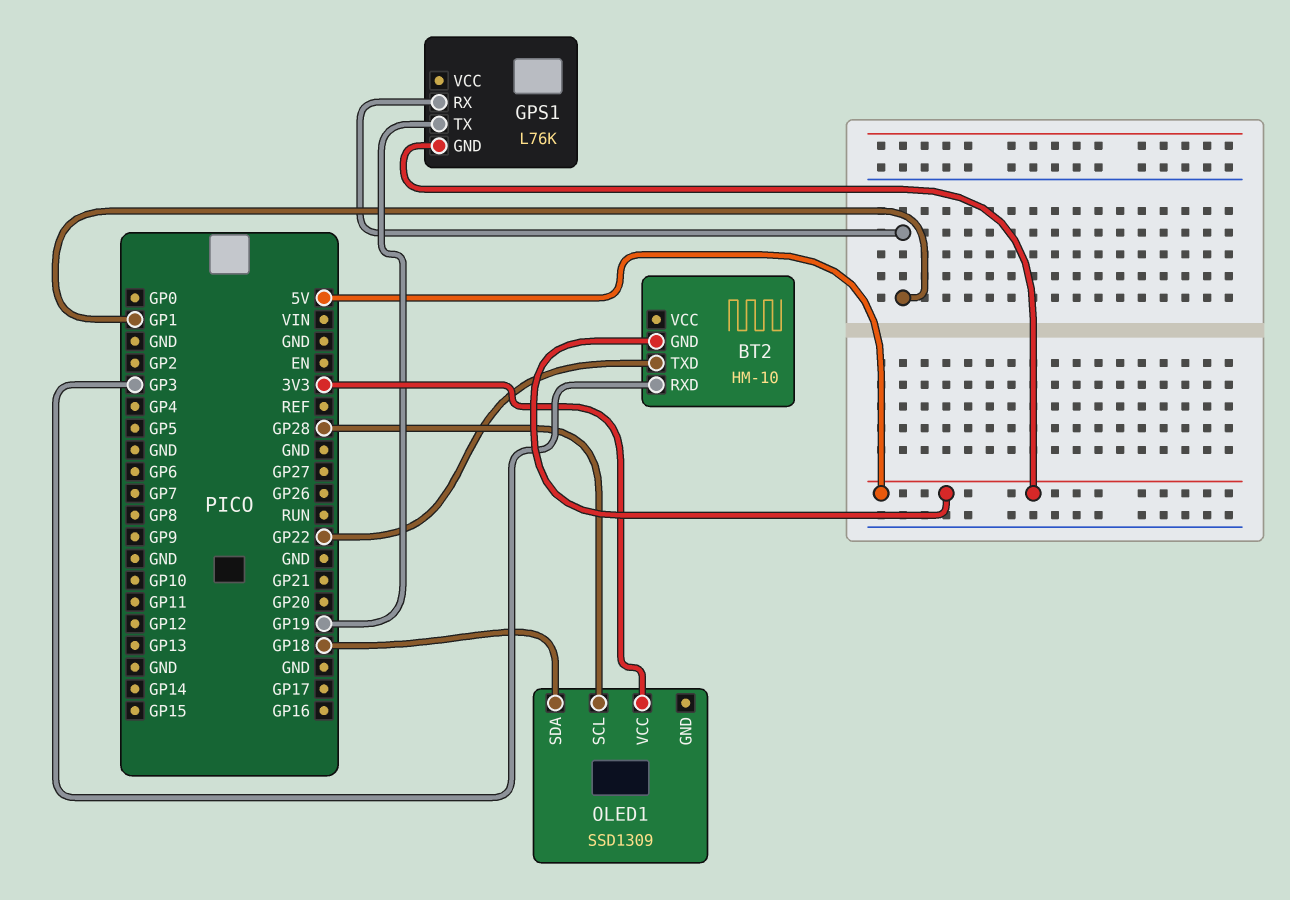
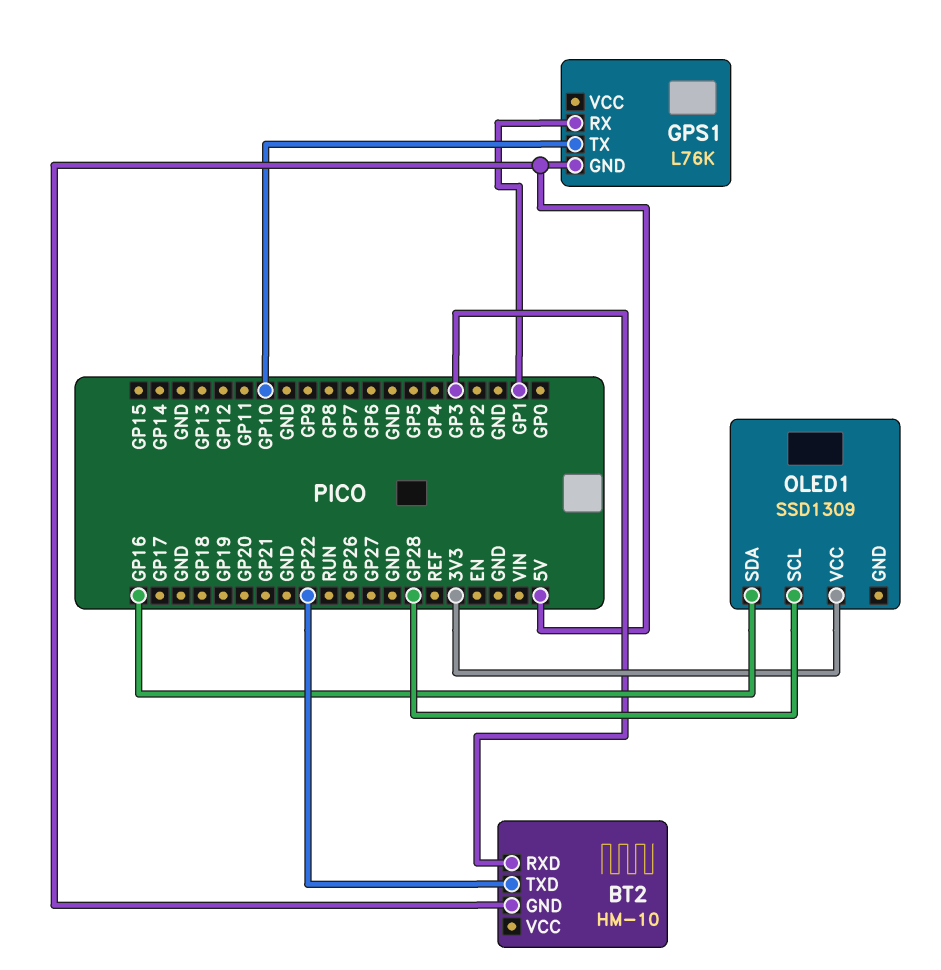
GPS1 pin TX: GP19 -> GP10
OLED1 pin SDA: GP18 -> GP16

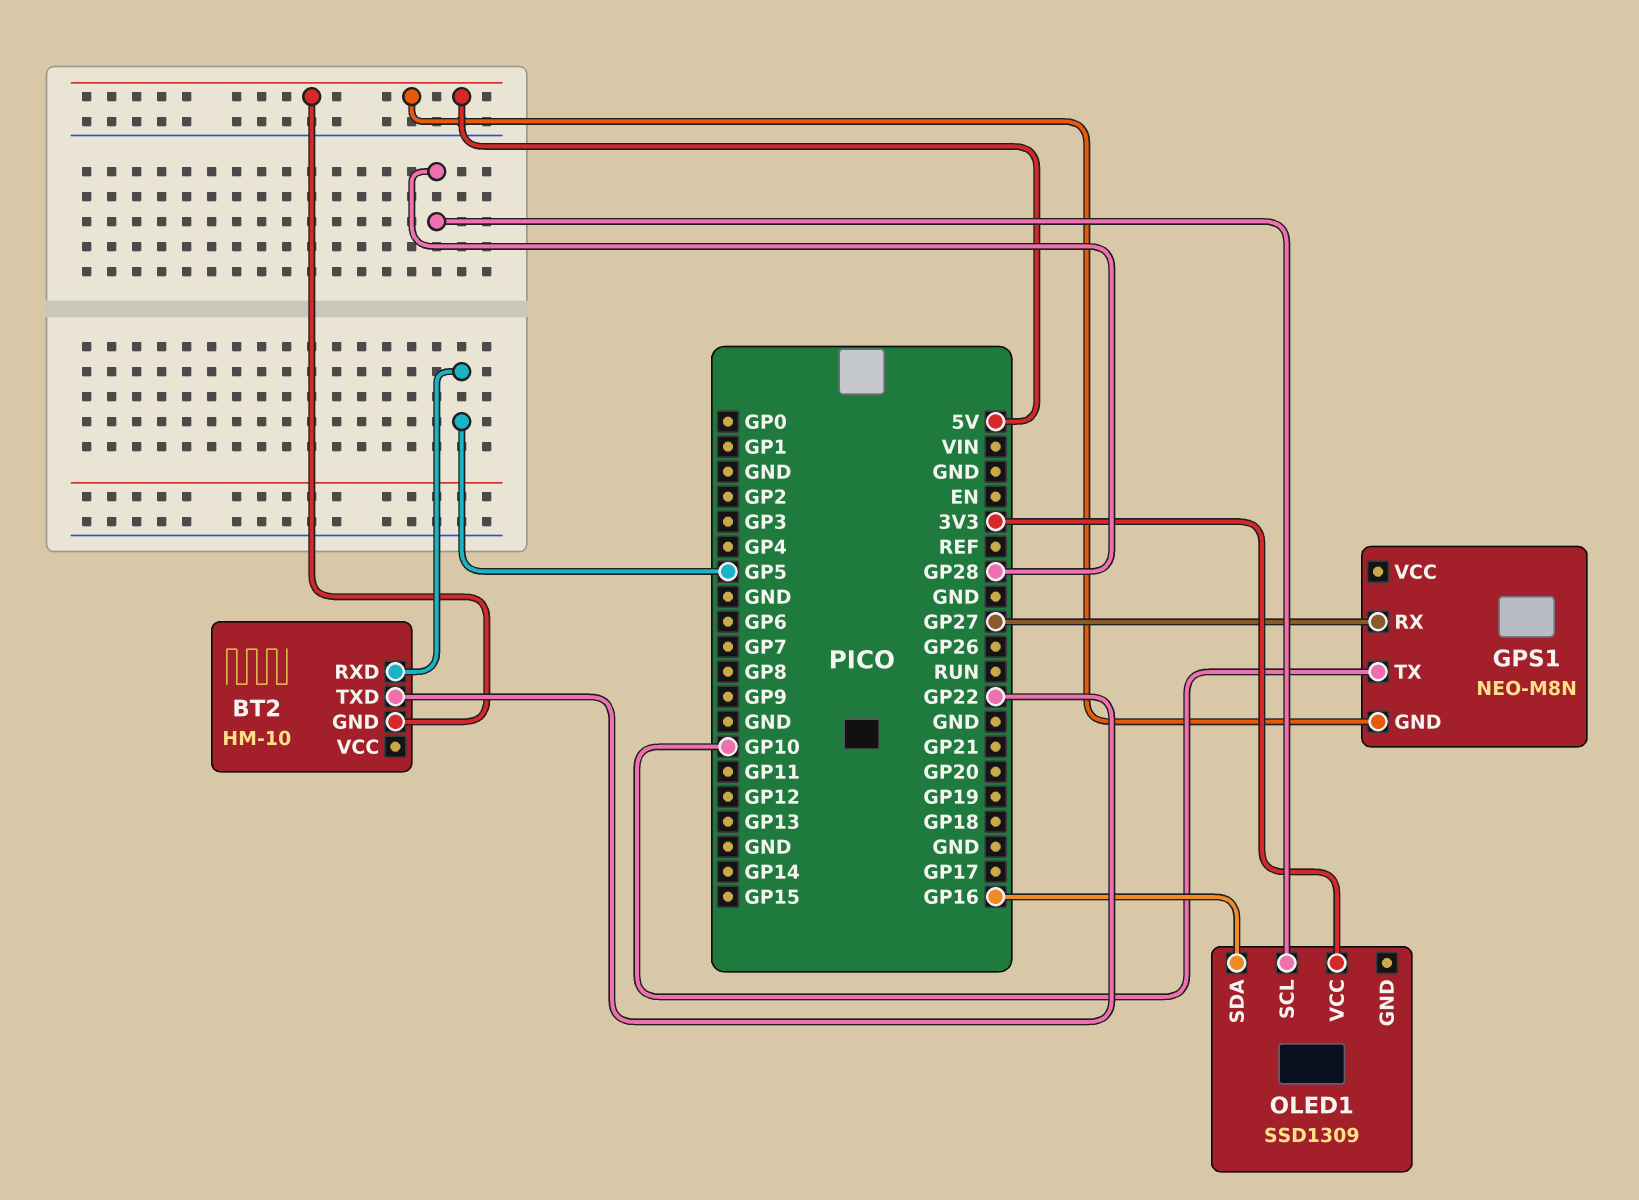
BT2 pin RXD: GP3 -> GP5
GPS1: L76K -> NEO-M8N
GPS1 pin RX: GP1 -> GP27

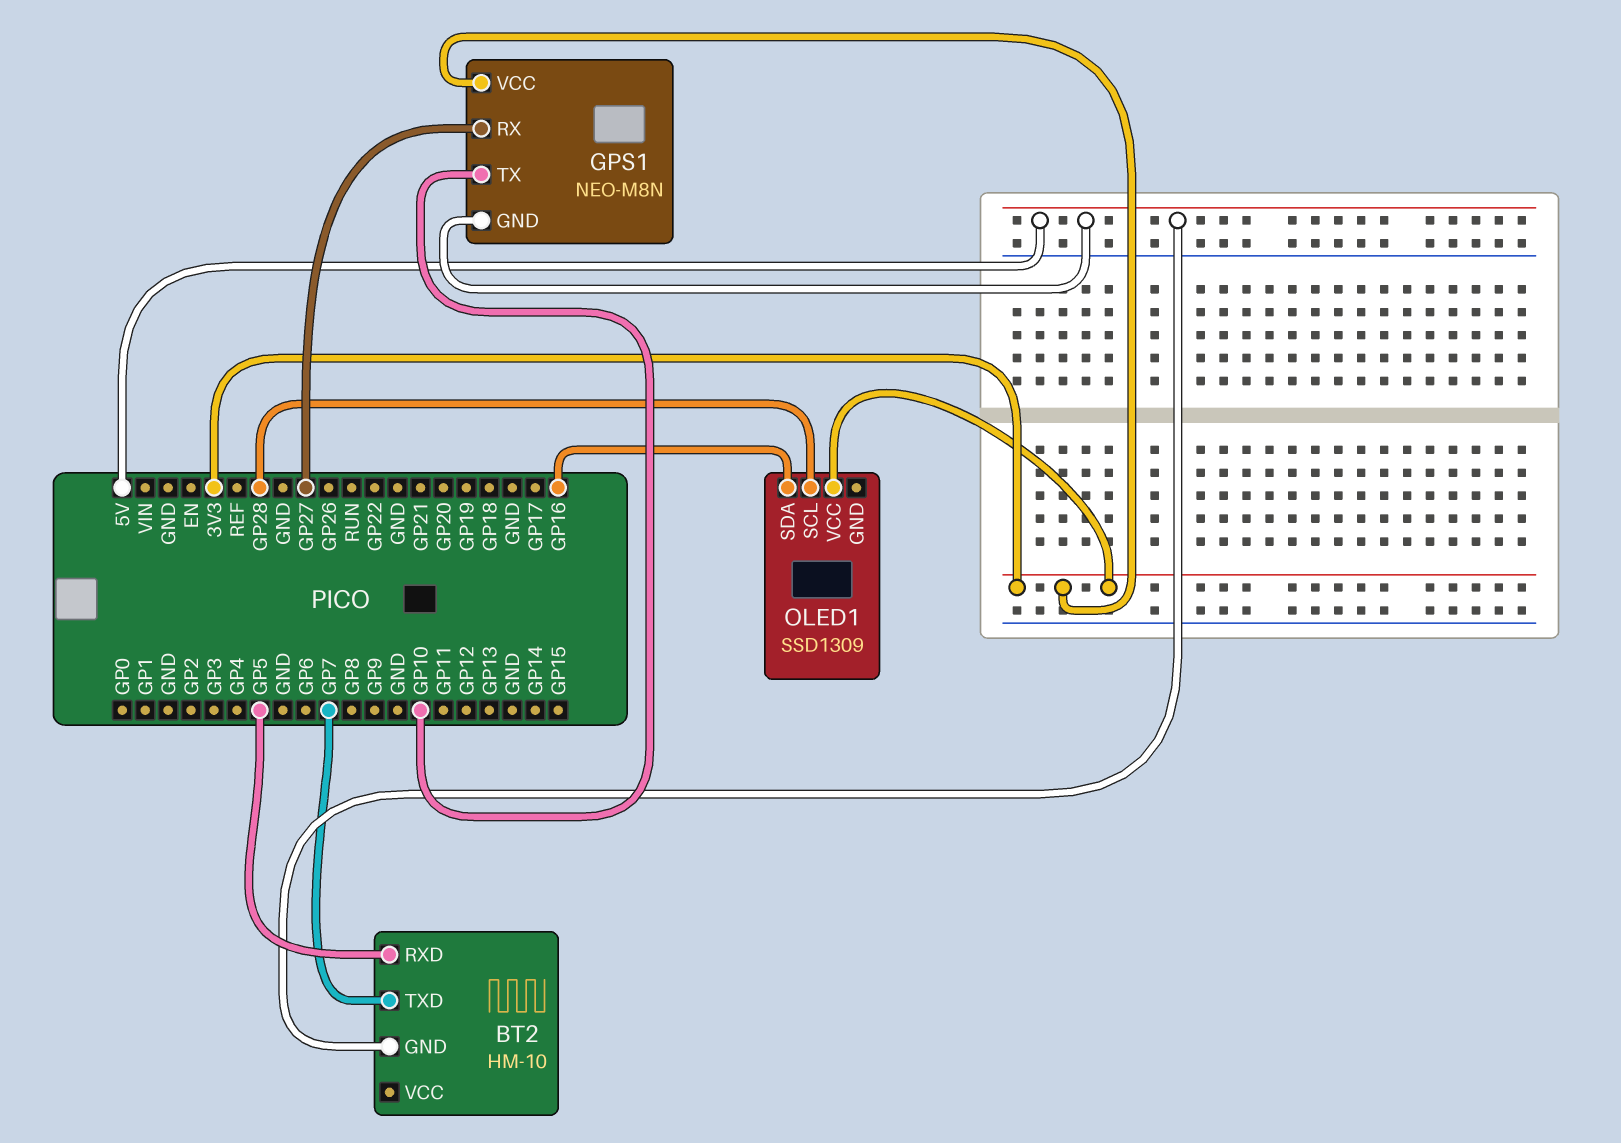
BT2 pin TXD: GP22 -> GP7
GPS1 pin VCC: none -> 3V3

